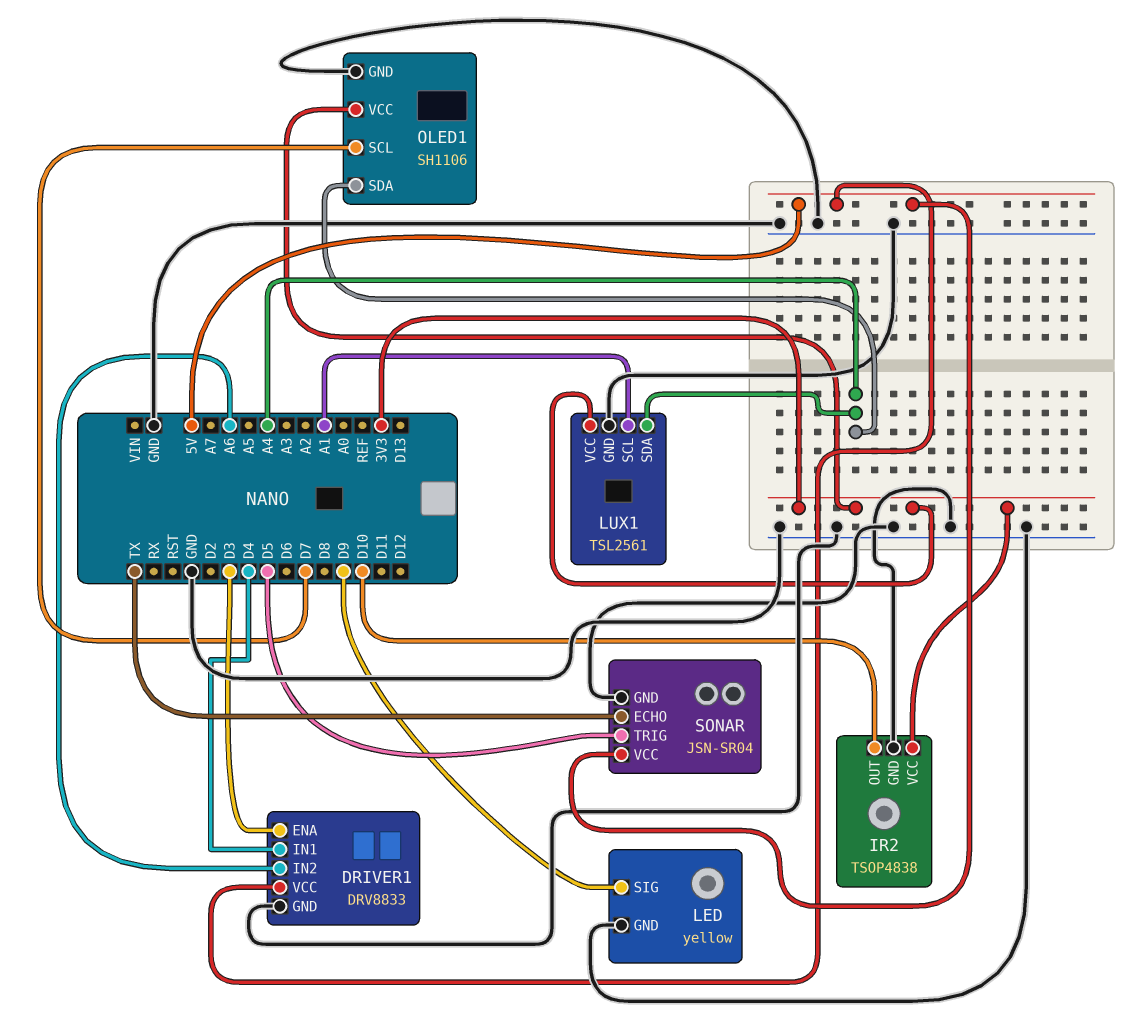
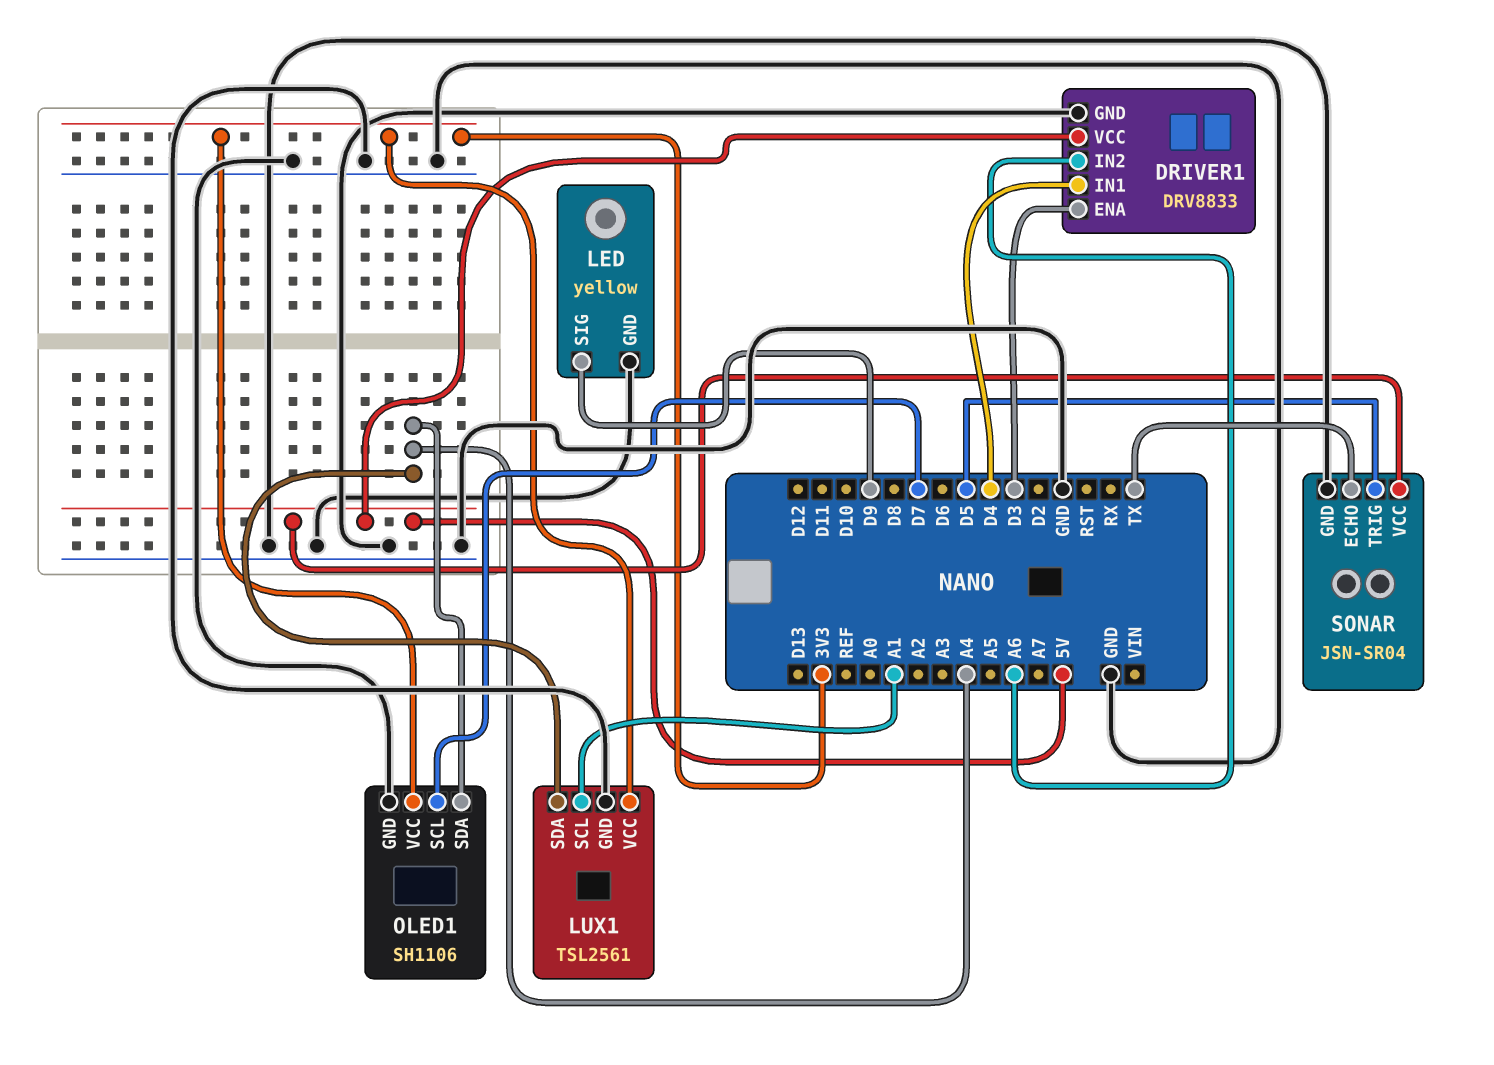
IR2: TSOP4838 -> none
IR2 pin GND: GND -> none
IR2 pin OUT: D10 -> none
IR2 pin VCC: 3V3 -> none

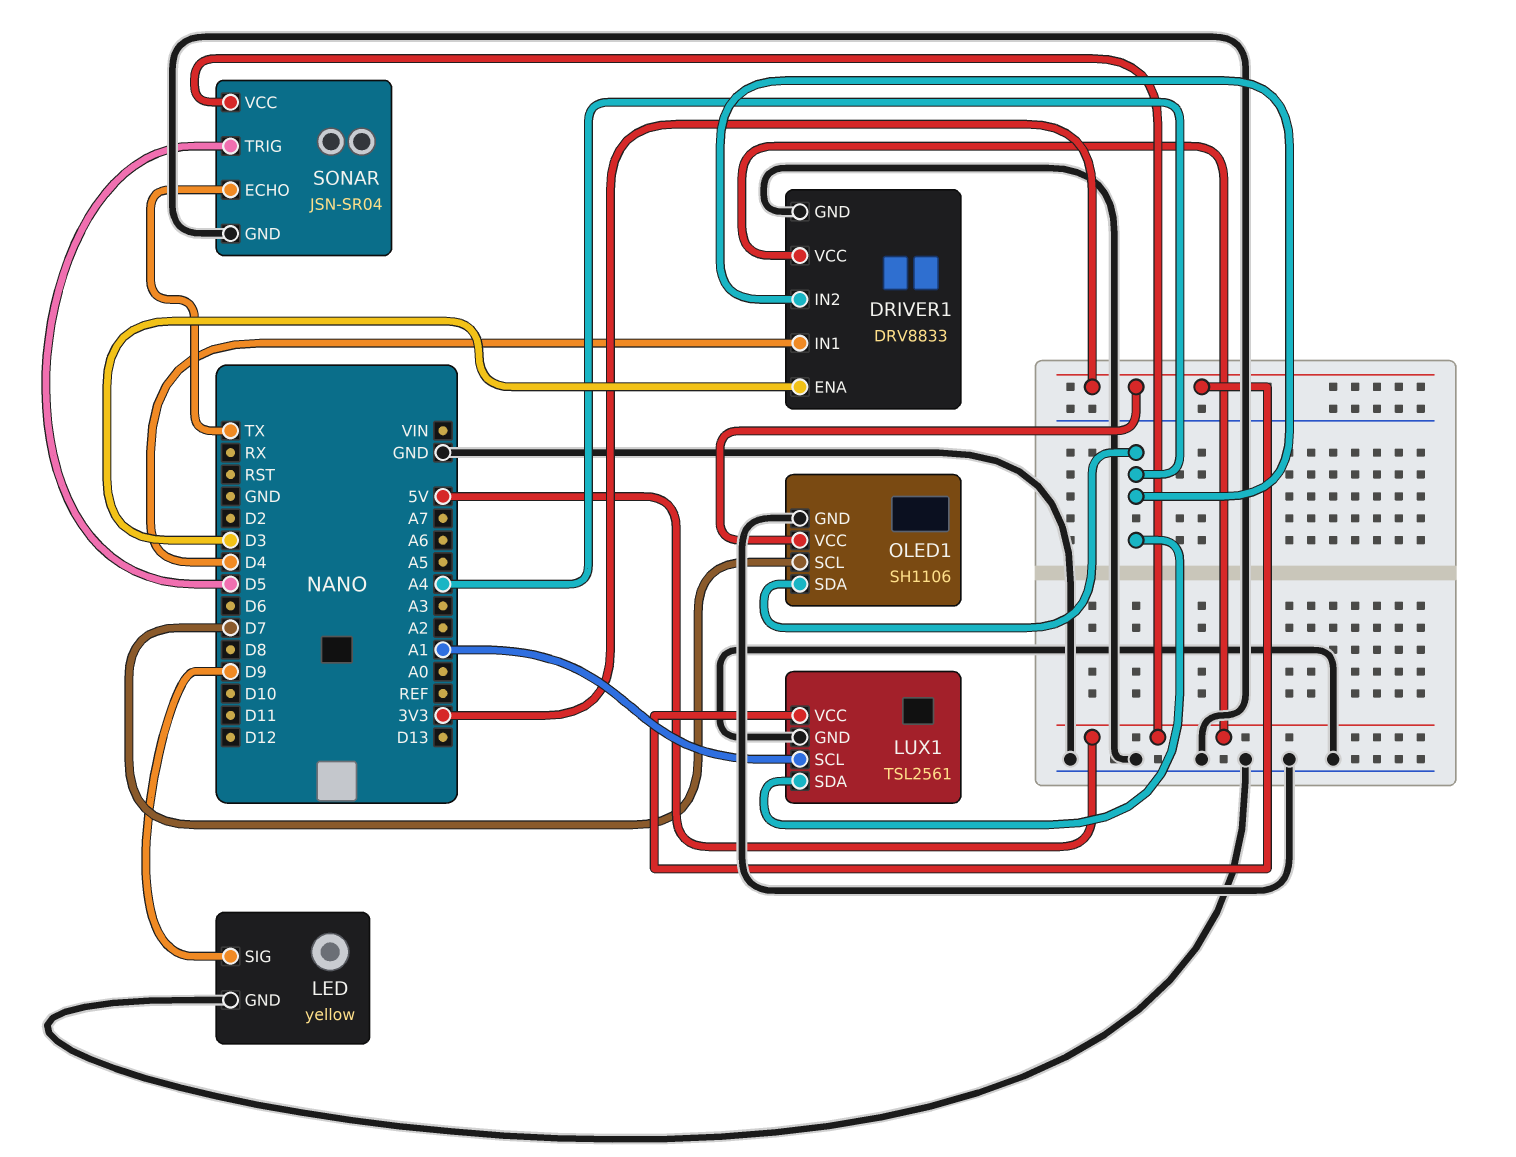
DRIVER1 pin IN2: A6 -> A4

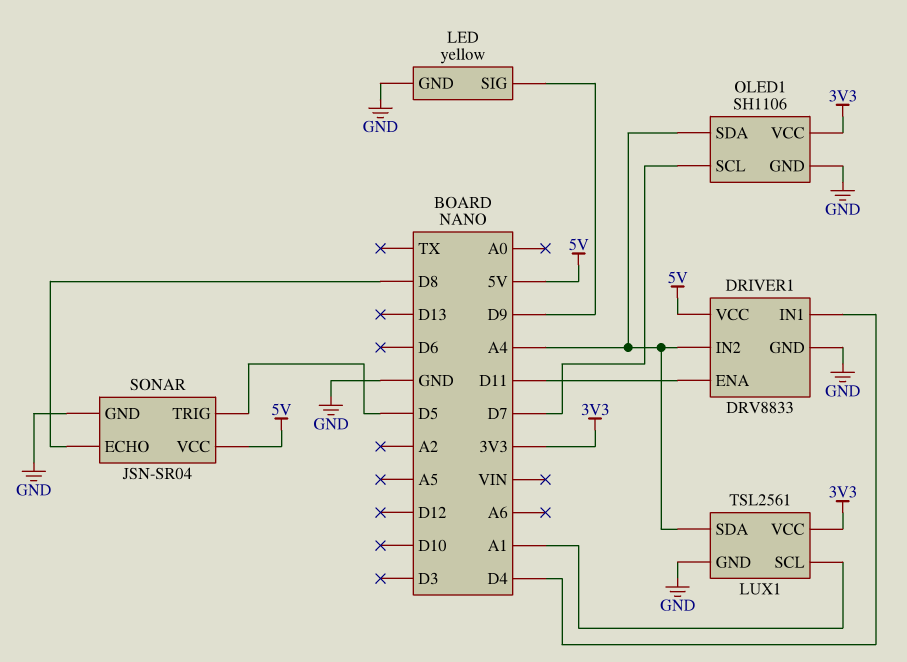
DRIVER1 pin ENA: D3 -> D11
SONAR pin ECHO: TX -> D8

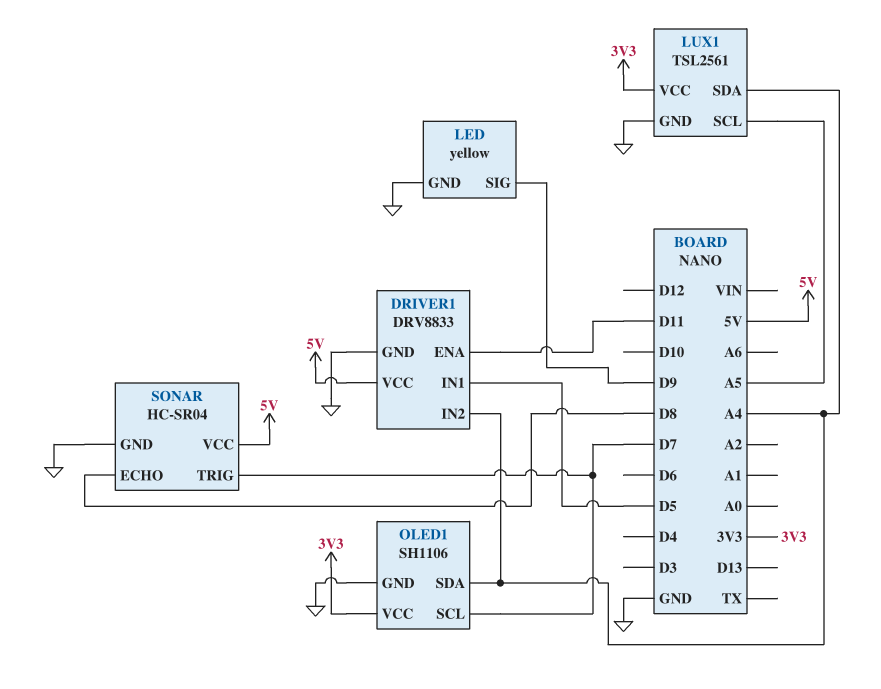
DRIVER1 pin IN1: D4 -> D5
LUX1 pin SCL: A1 -> A5
SONAR: JSN-SR04 -> HC-SR04
SONAR pin TRIG: D5 -> D7

